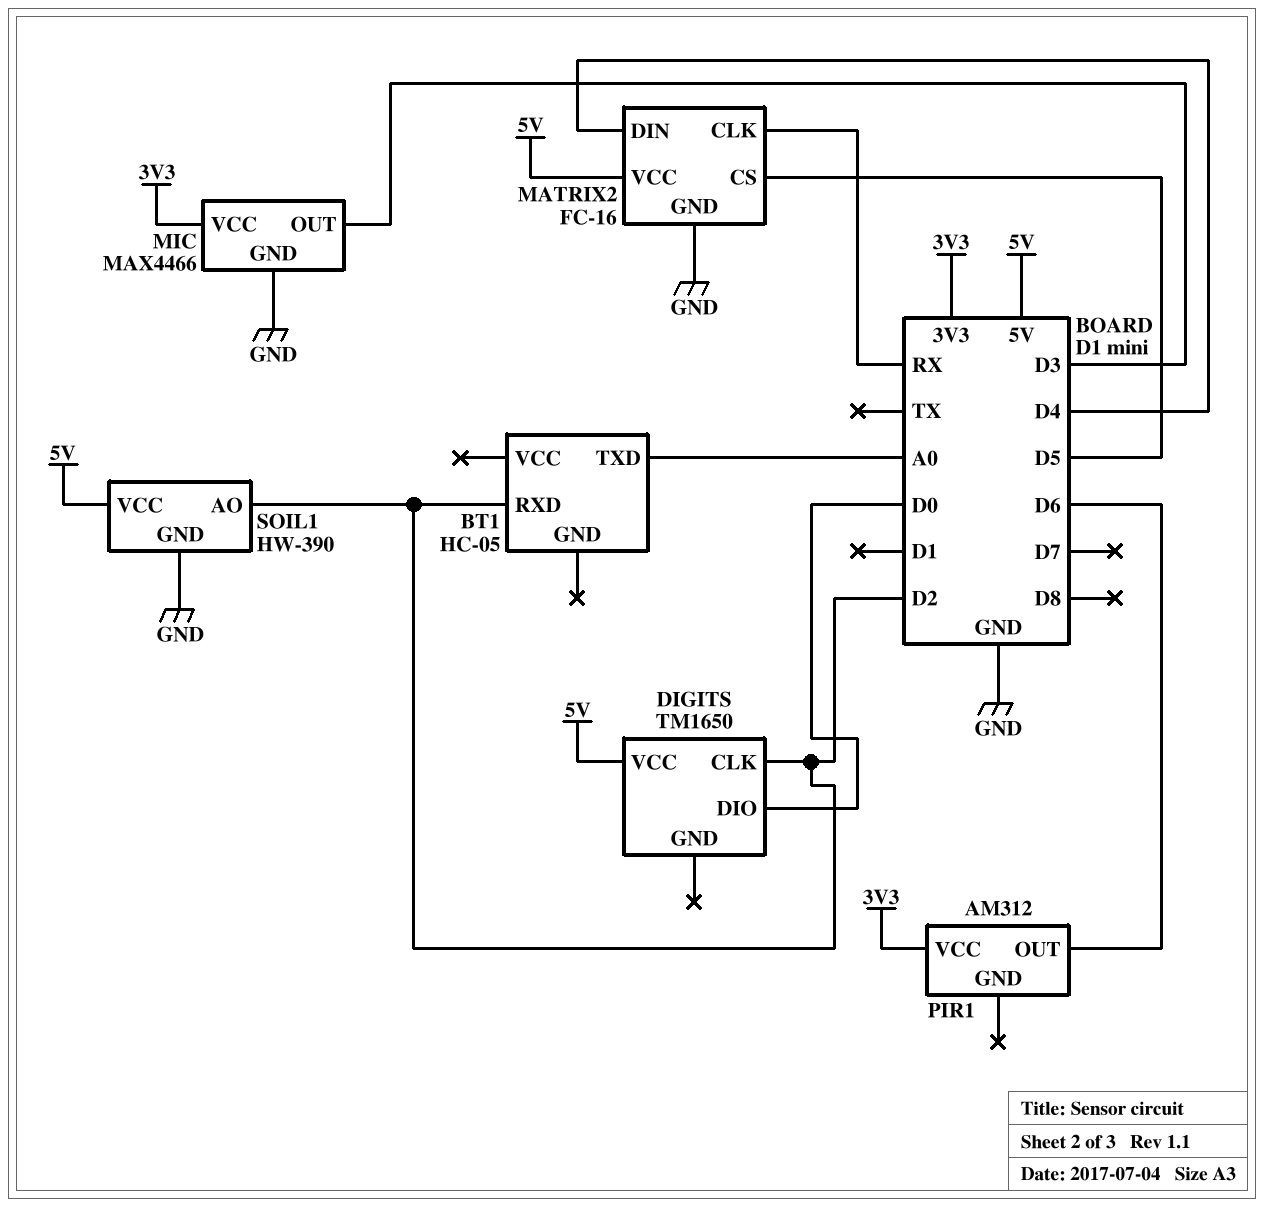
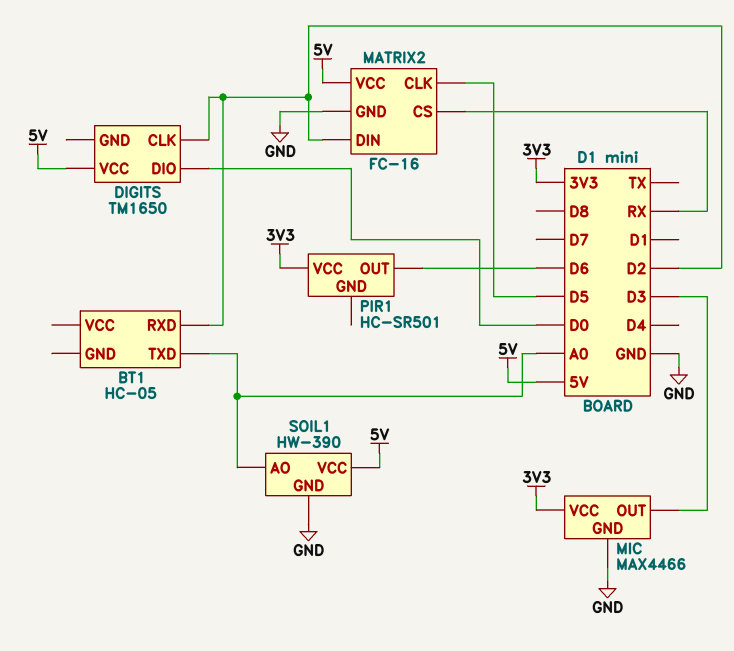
MATRIX2 pin CLK: RX -> D5
MATRIX2 pin CS: D5 -> RX
MATRIX2 pin DIN: D4 -> D2
PIR1: AM312 -> HC-SR501
SOIL1 pin AO: D2 -> A0

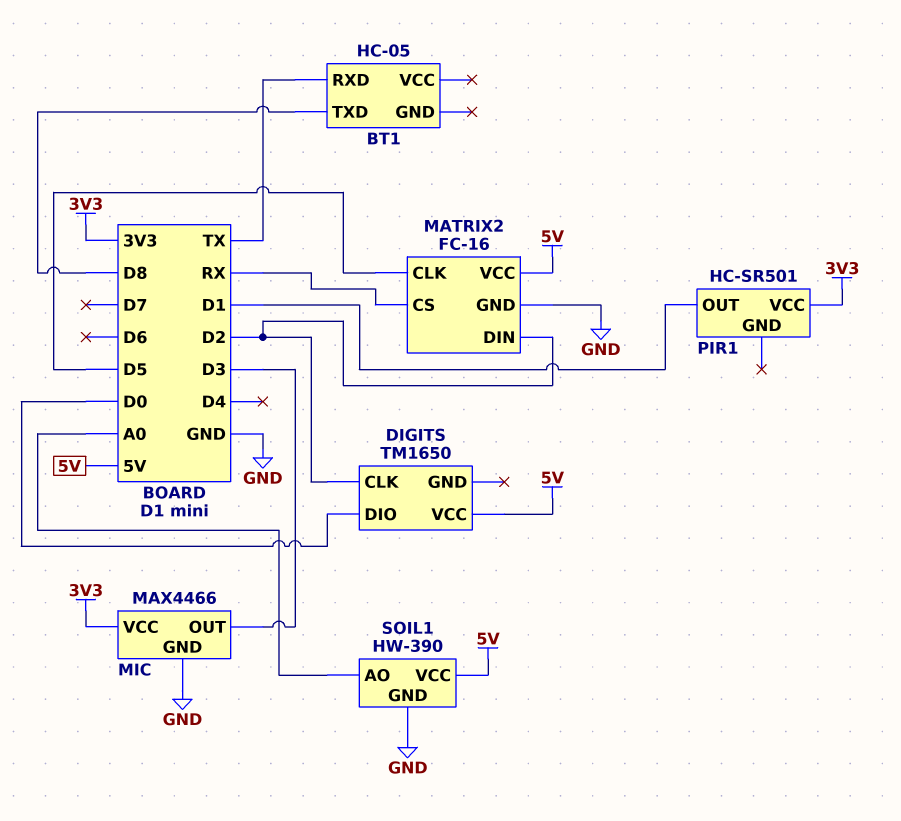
BT1 pin RXD: D2 -> TX
BT1 pin TXD: A0 -> D8
PIR1 pin OUT: D6 -> D1

